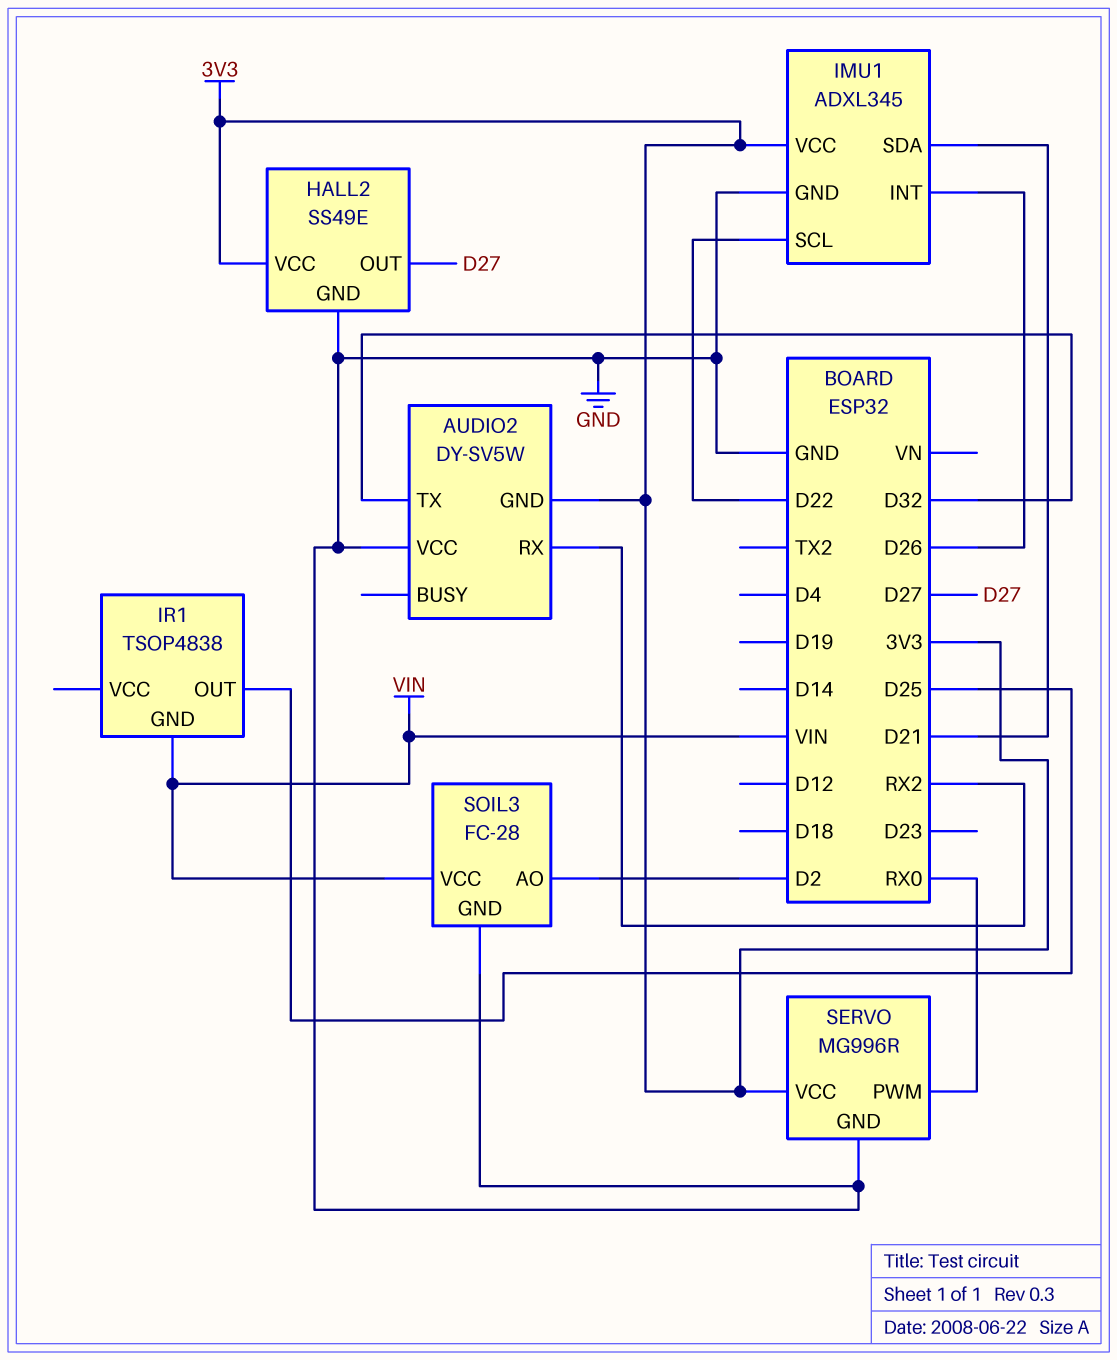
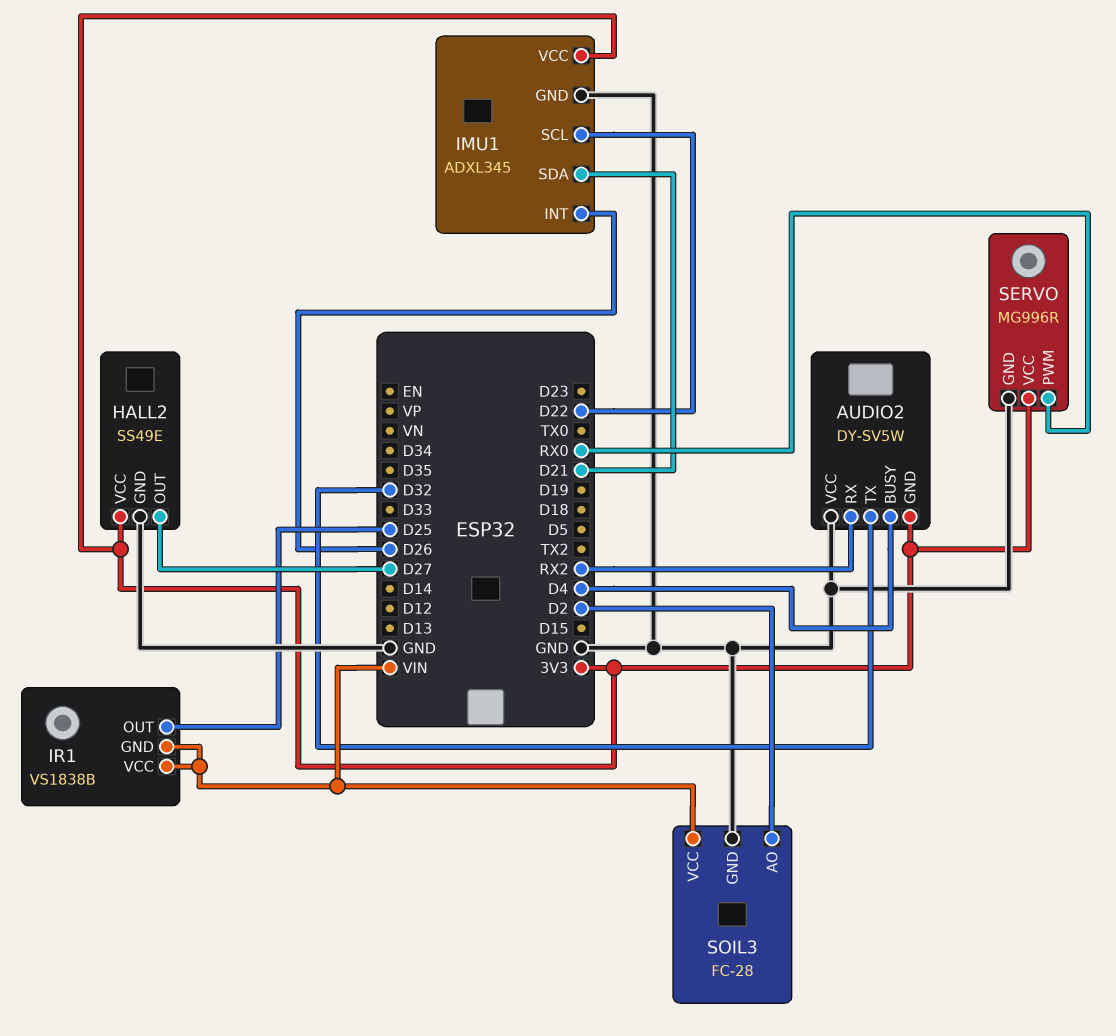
AUDIO2 pin BUSY: none -> D4
IR1: TSOP4838 -> VS1838B
IR1 pin VCC: none -> VIN

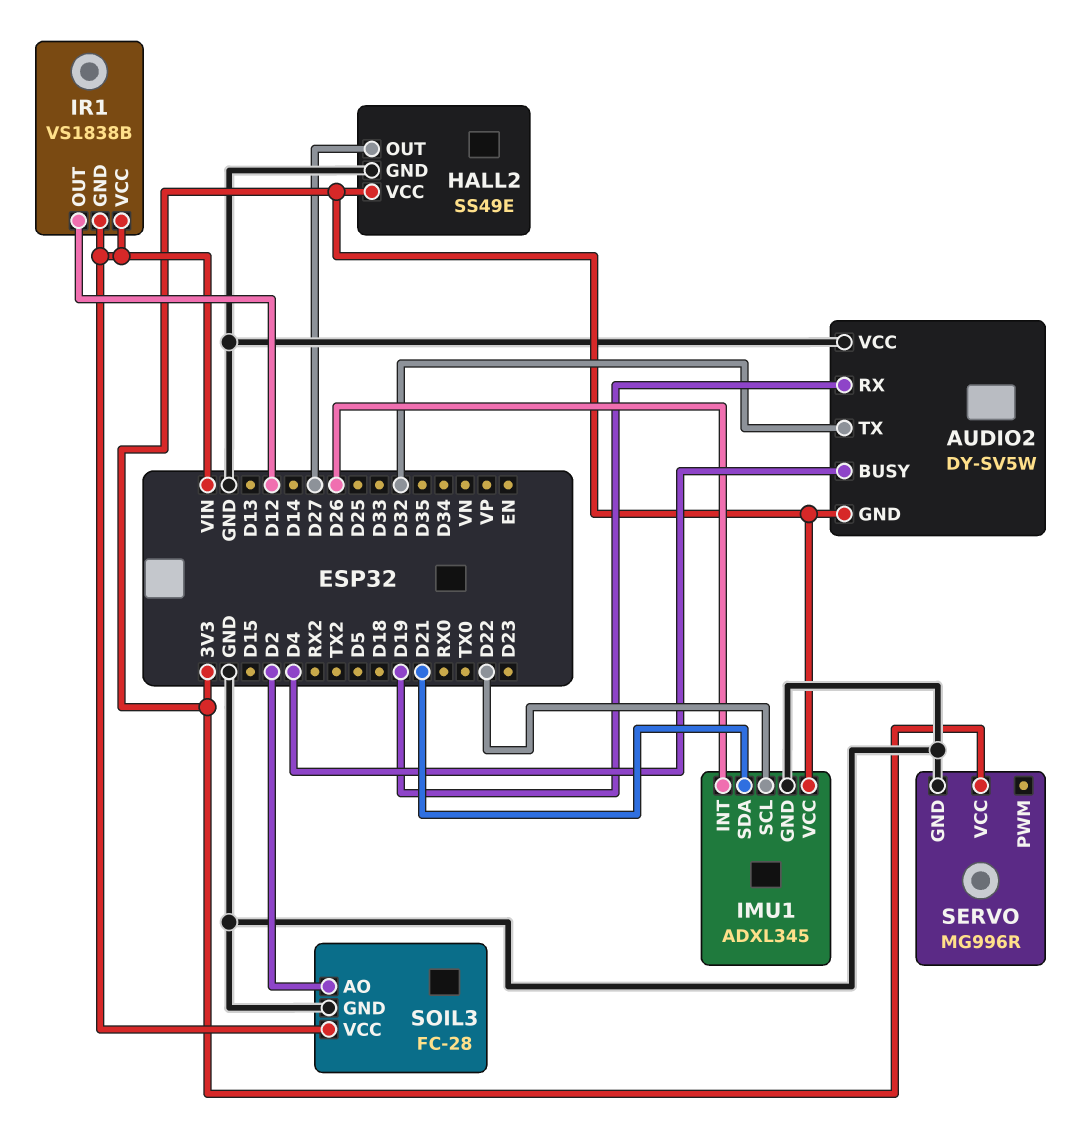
AUDIO2 pin RX: RX2 -> D19
IR1 pin OUT: D25 -> D12
SERVO pin PWM: RX0 -> none

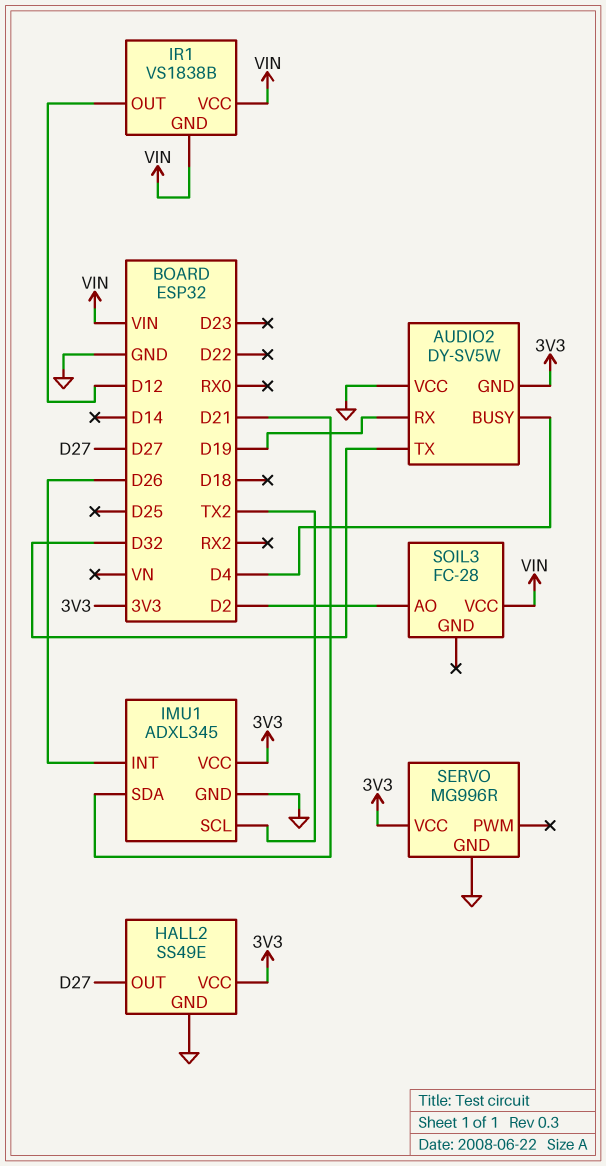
IMU1 pin SCL: D22 -> TX2
SOIL3 pin GND: GND -> none

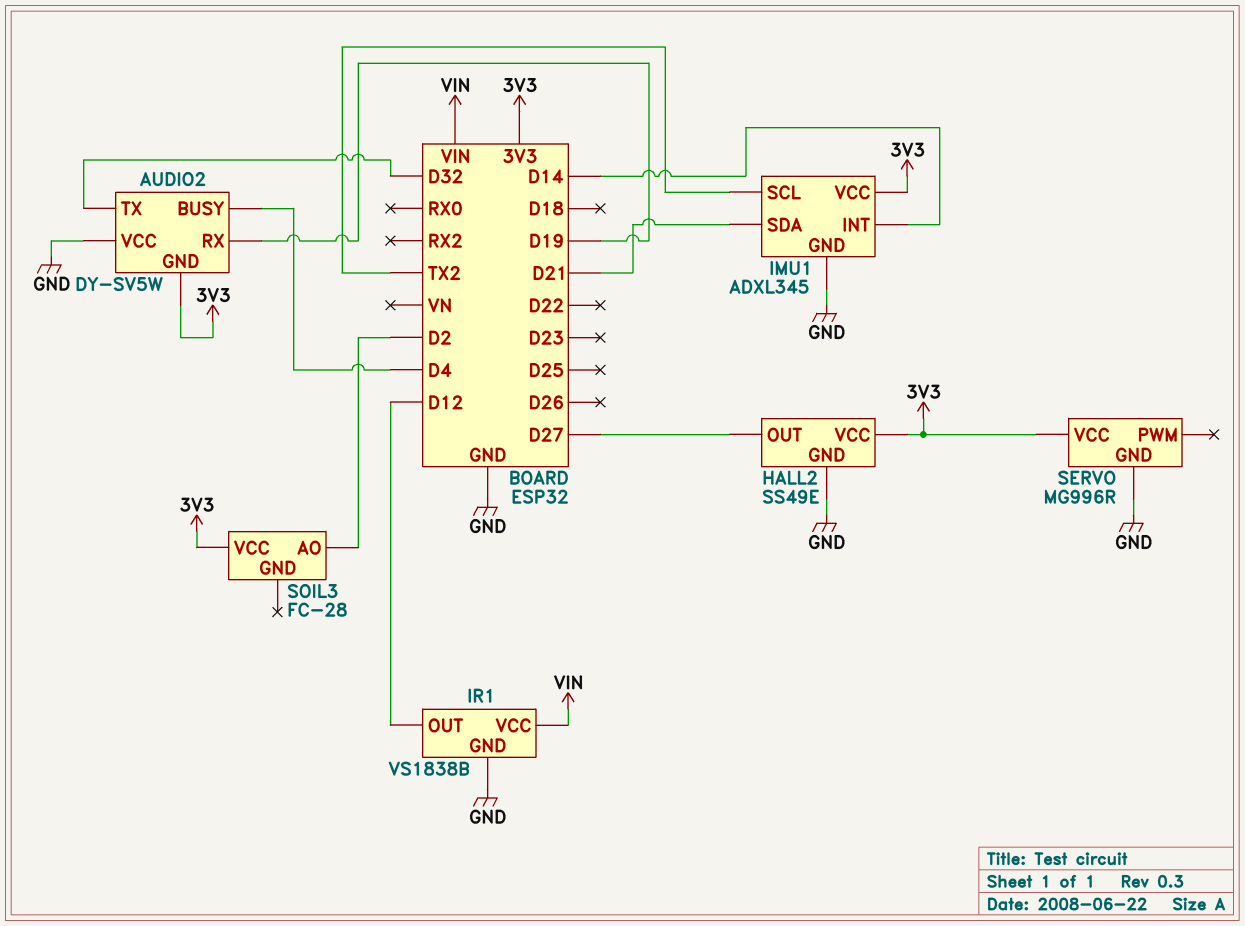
IMU1 pin INT: D26 -> D14
IR1 pin GND: VIN -> GND
SOIL3 pin VCC: VIN -> 3V3

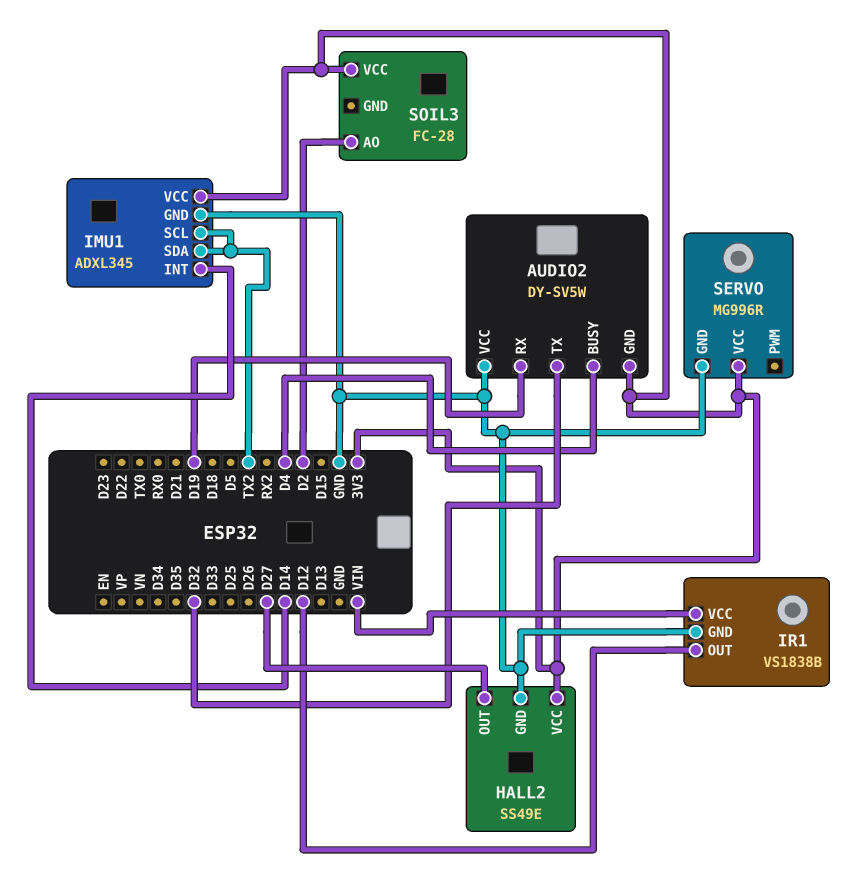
IMU1 pin SDA: D21 -> TX2

